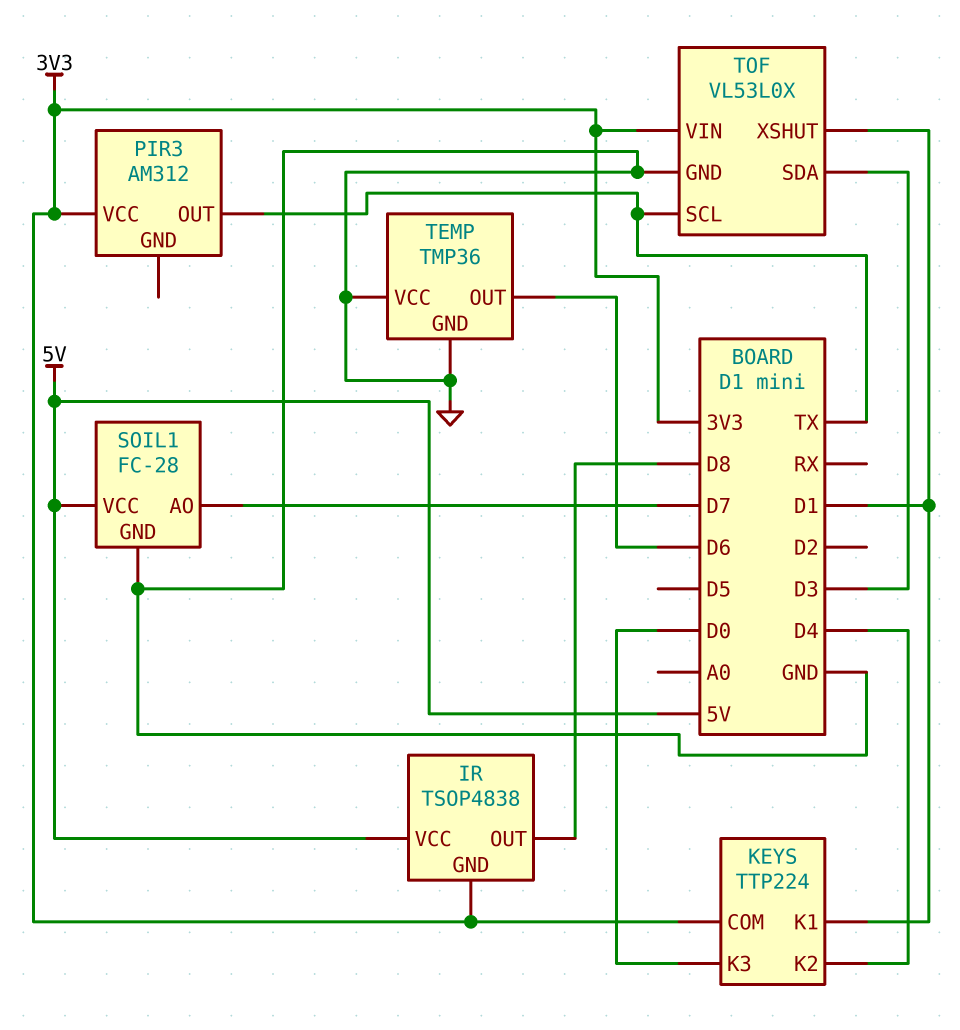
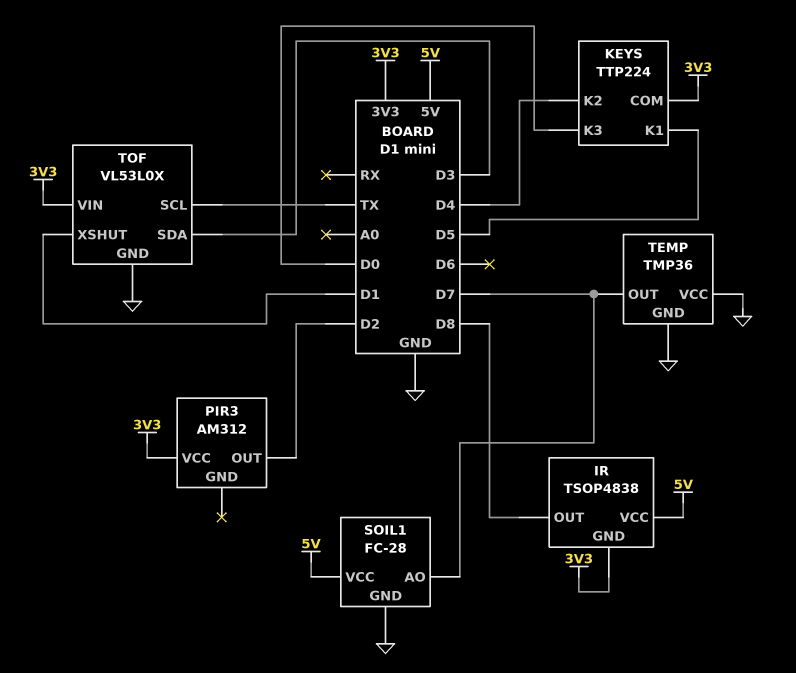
KEYS pin K1: D1 -> D5
PIR3 pin OUT: TX -> D2
TEMP pin OUT: D6 -> D7

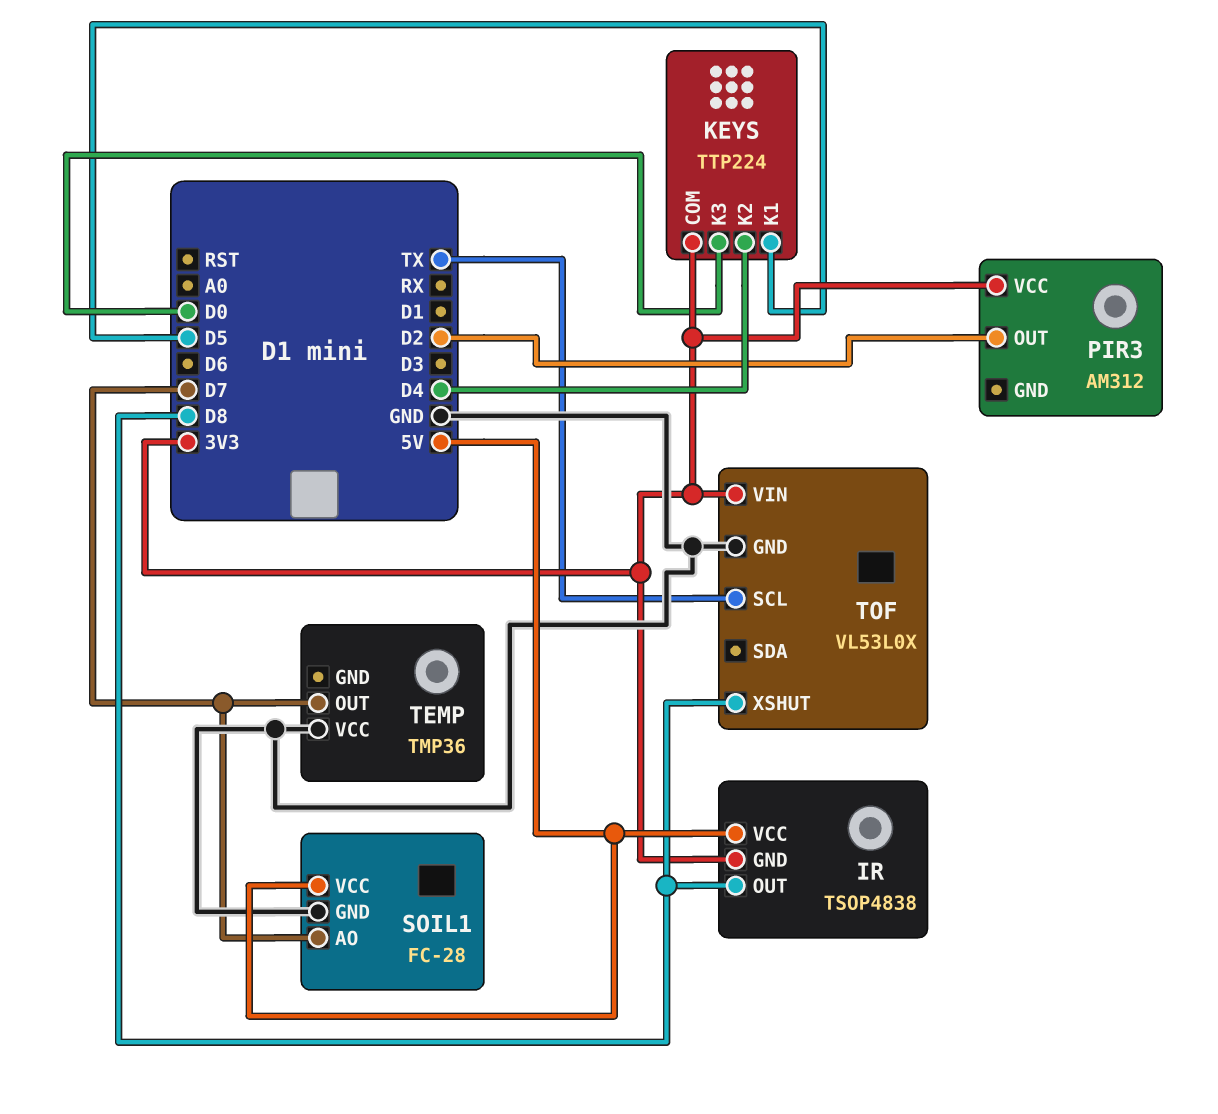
TEMP pin GND: GND -> none
TOF pin SDA: D3 -> none
TOF pin XSHUT: D1 -> D8

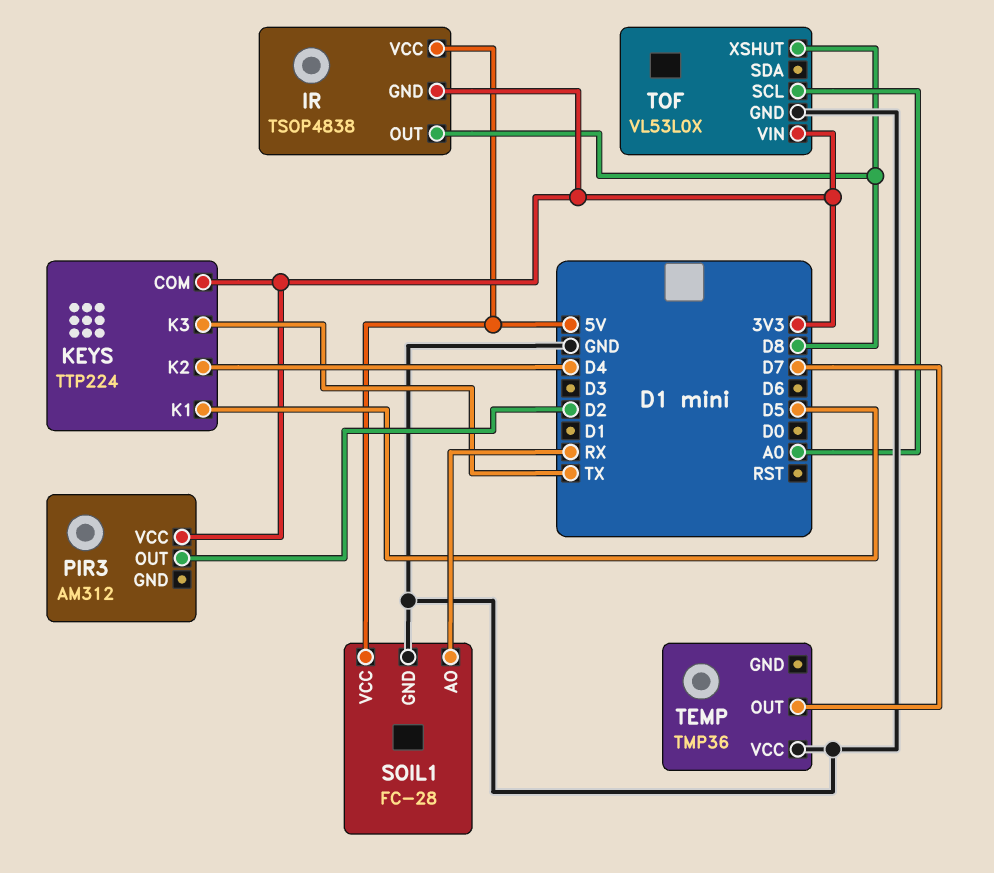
KEYS pin K3: D0 -> TX
SOIL1 pin AO: D7 -> RX
TOF pin SCL: TX -> A0

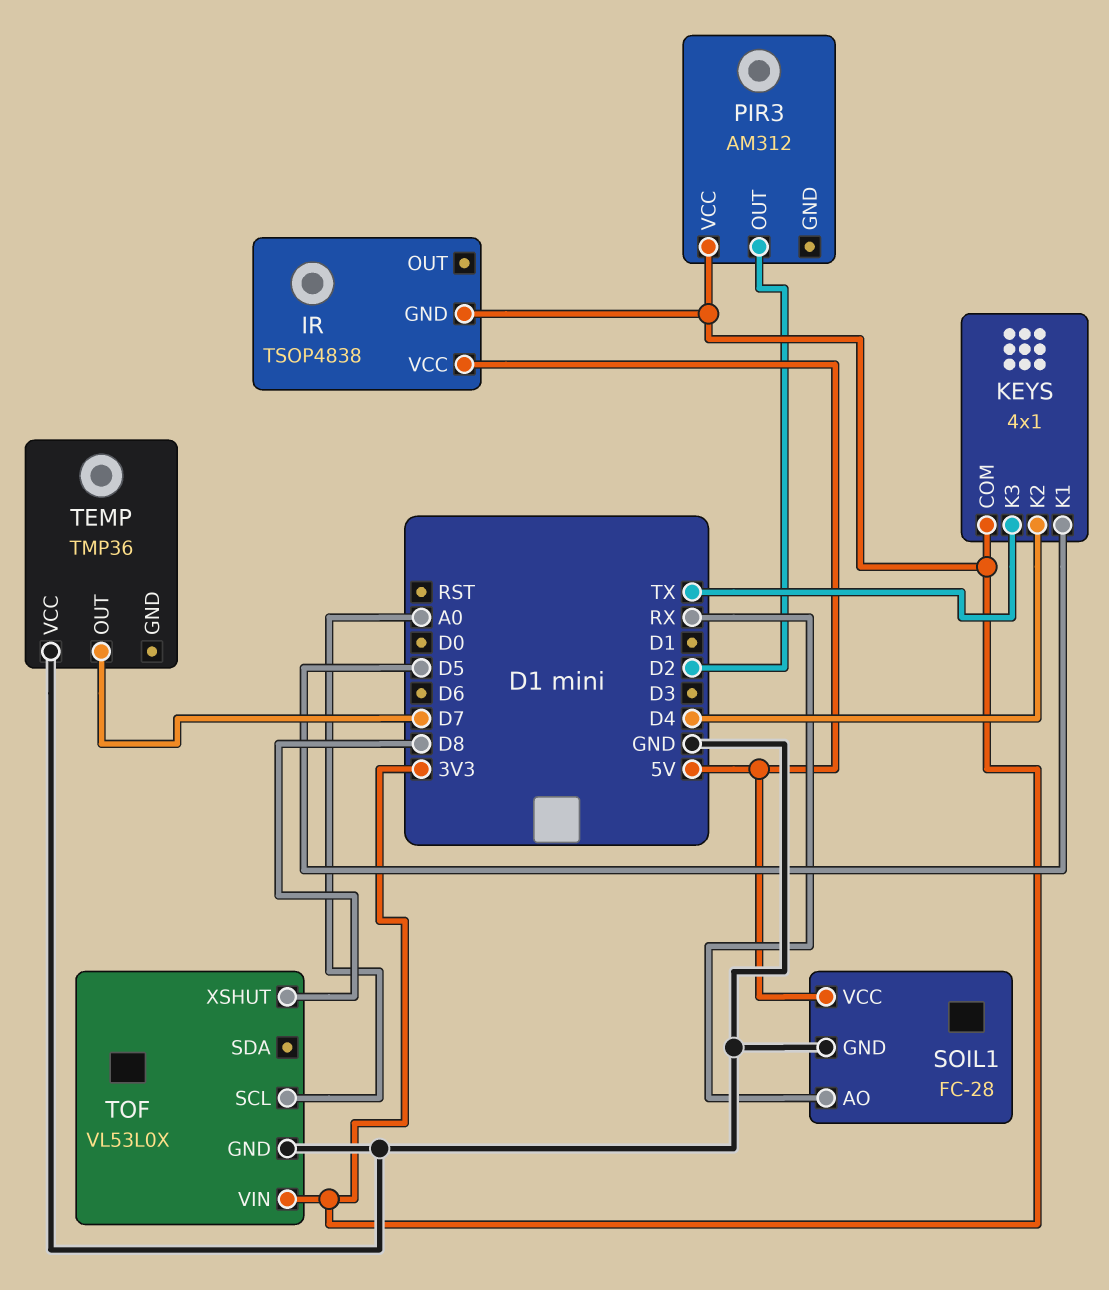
IR pin OUT: D8 -> none
KEYS: TTP224 -> 4x1

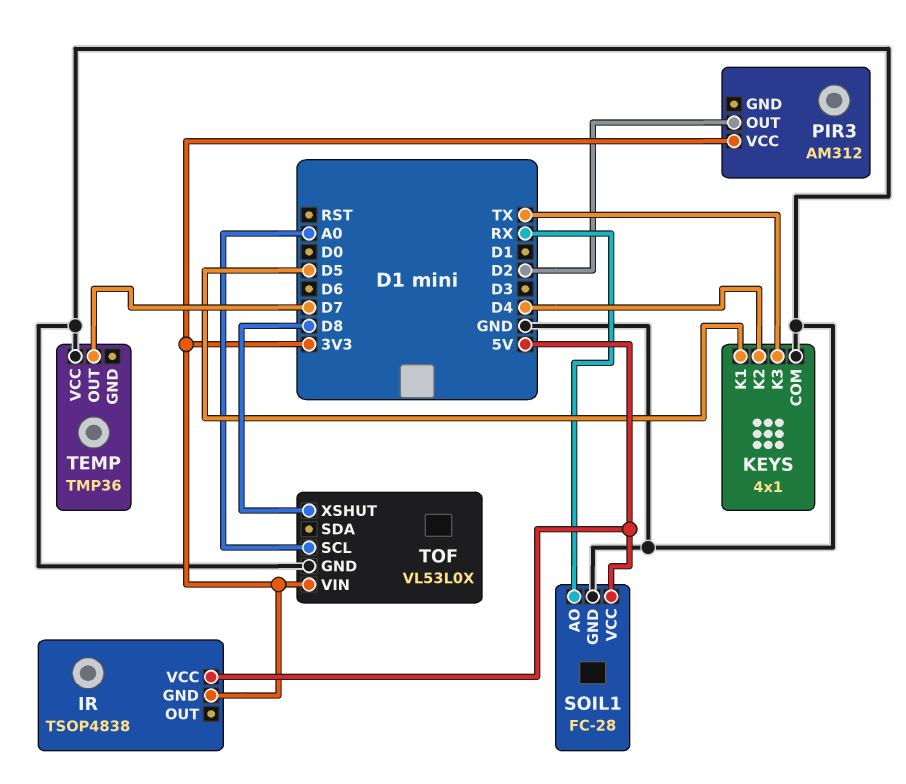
KEYS pin COM: 3V3 -> GND

